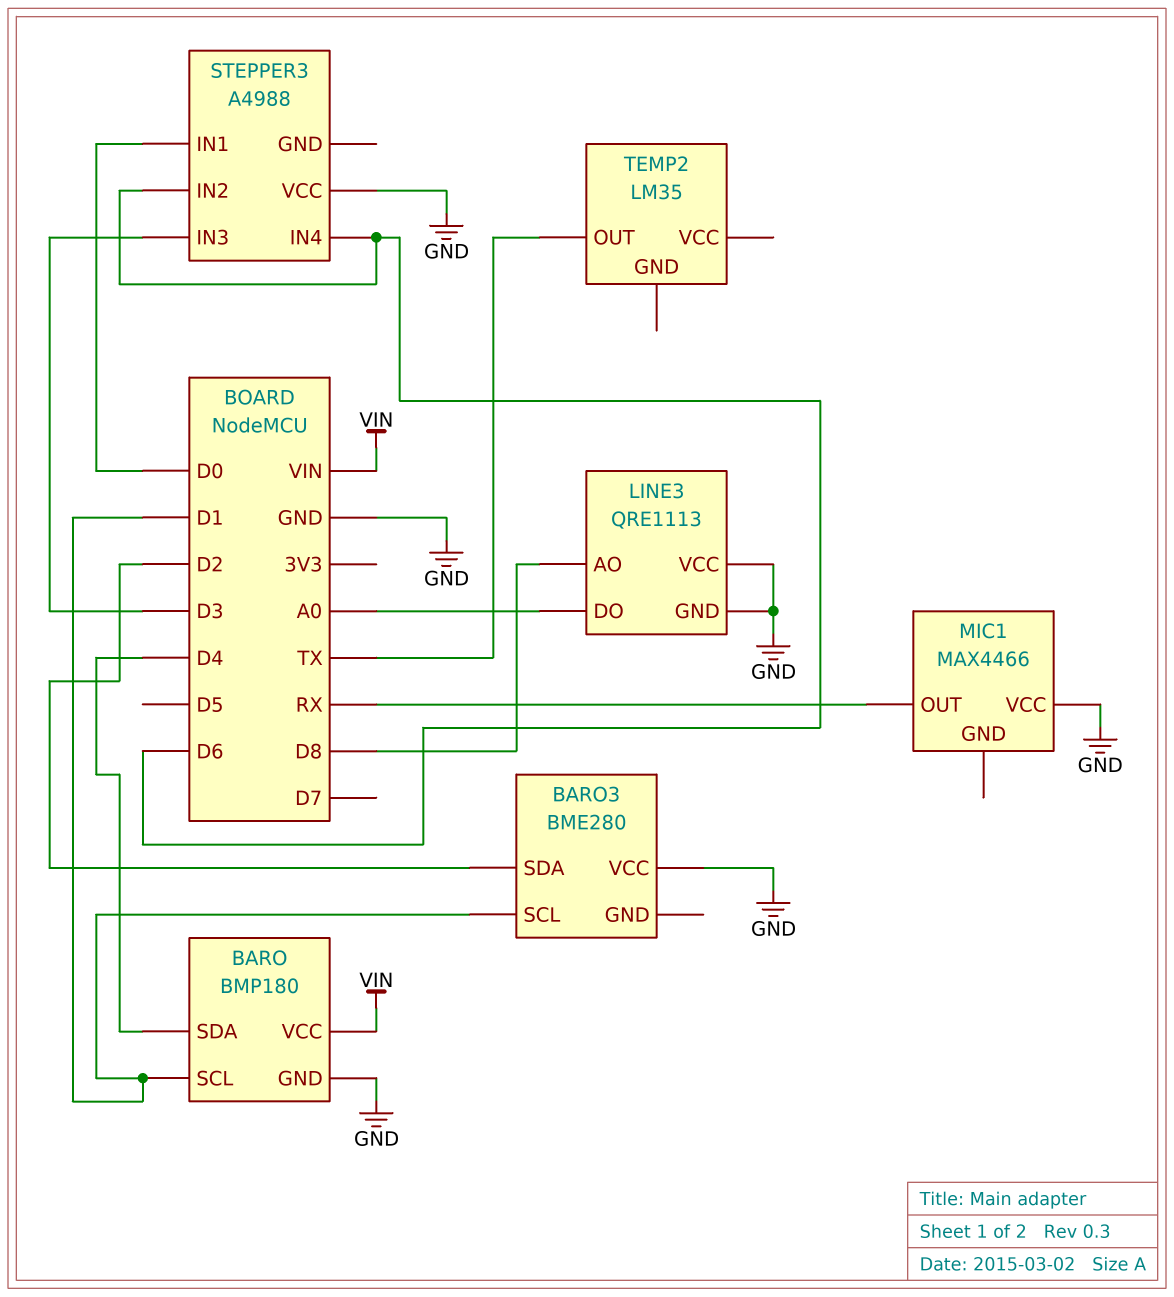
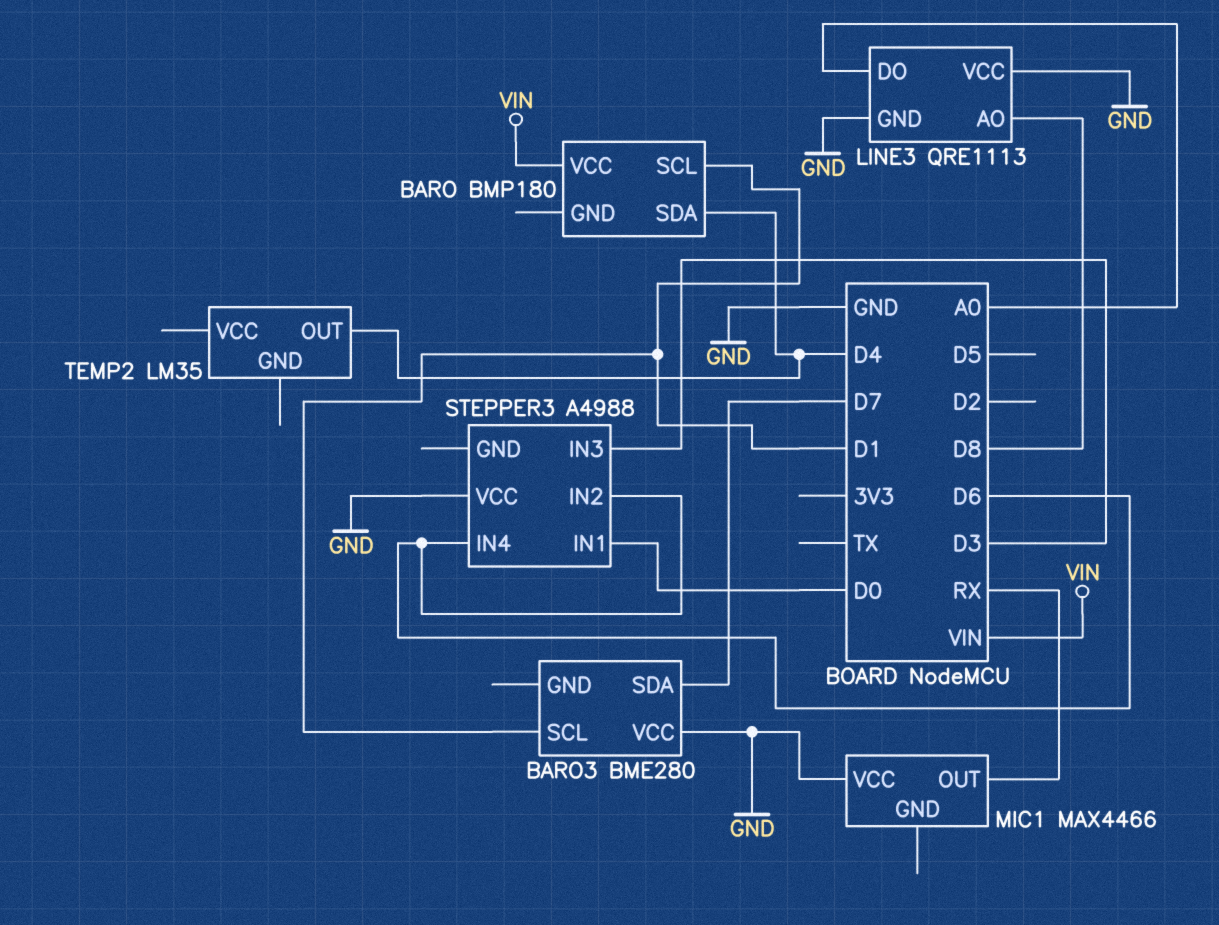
BARO pin GND: GND -> none
BARO3 pin SDA: D2 -> D7
TEMP2 pin OUT: TX -> D4

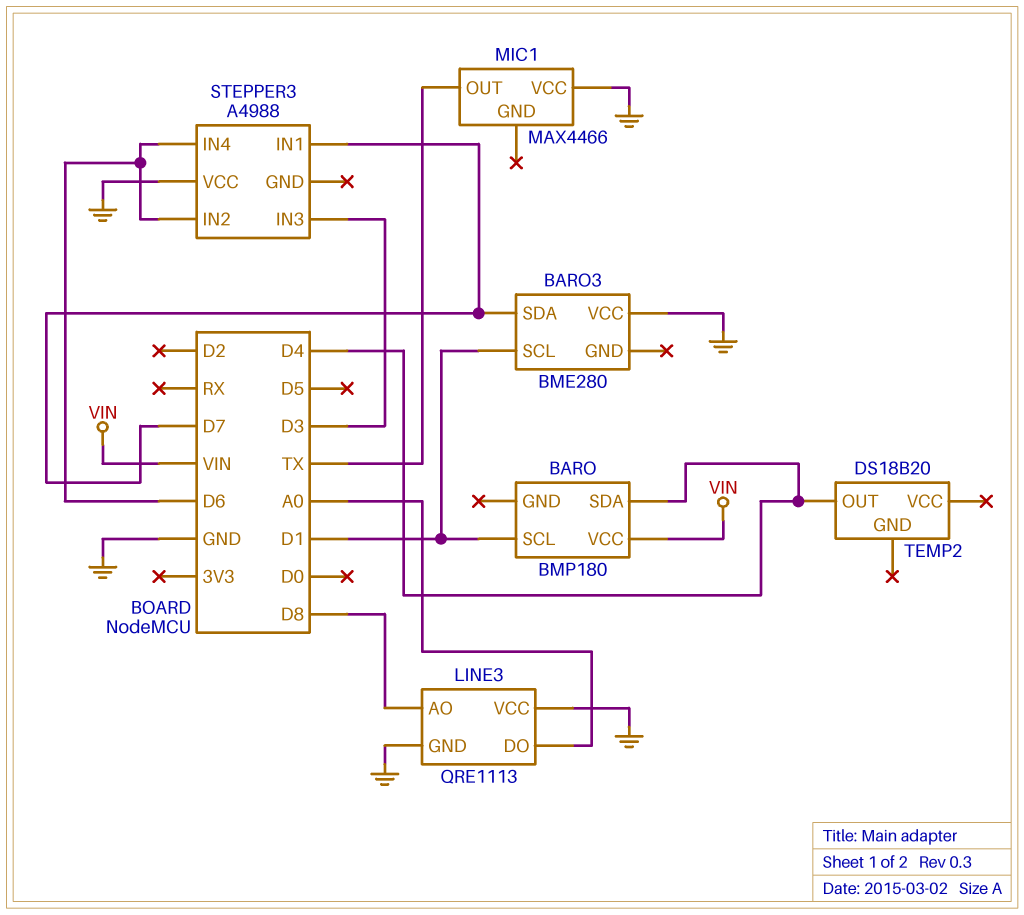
MIC1 pin OUT: RX -> TX
STEPPER3 pin IN1: D0 -> D7
TEMP2: LM35 -> DS18B20

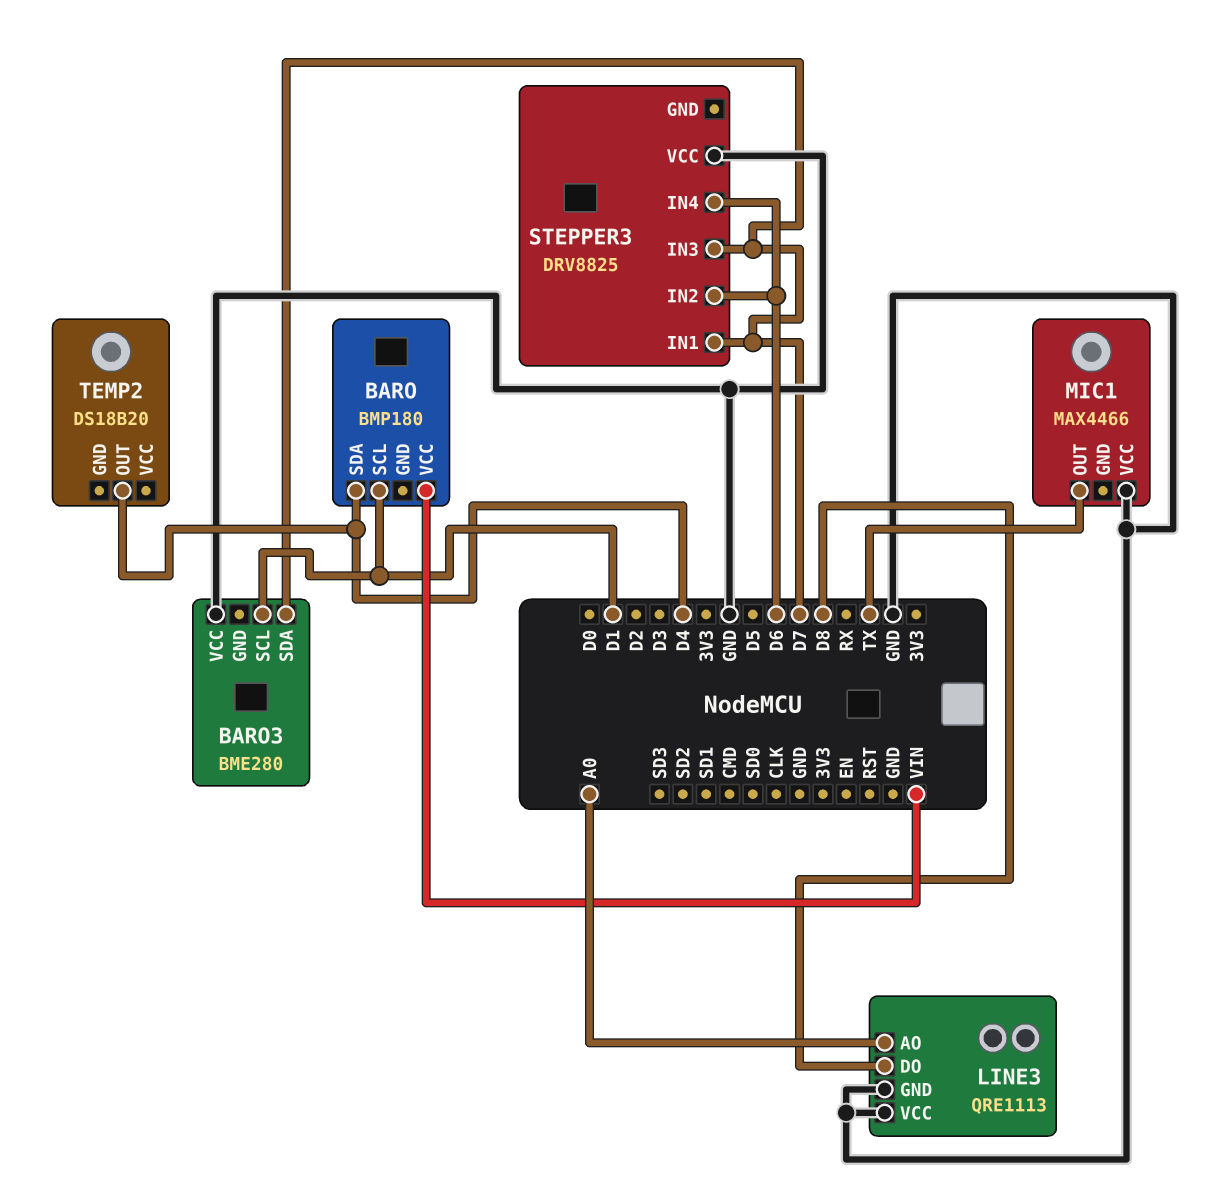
LINE3 pin AO: D8 -> A0
LINE3 pin DO: A0 -> D8
STEPPER3: A4988 -> DRV8825
STEPPER3 pin IN3: D3 -> D7

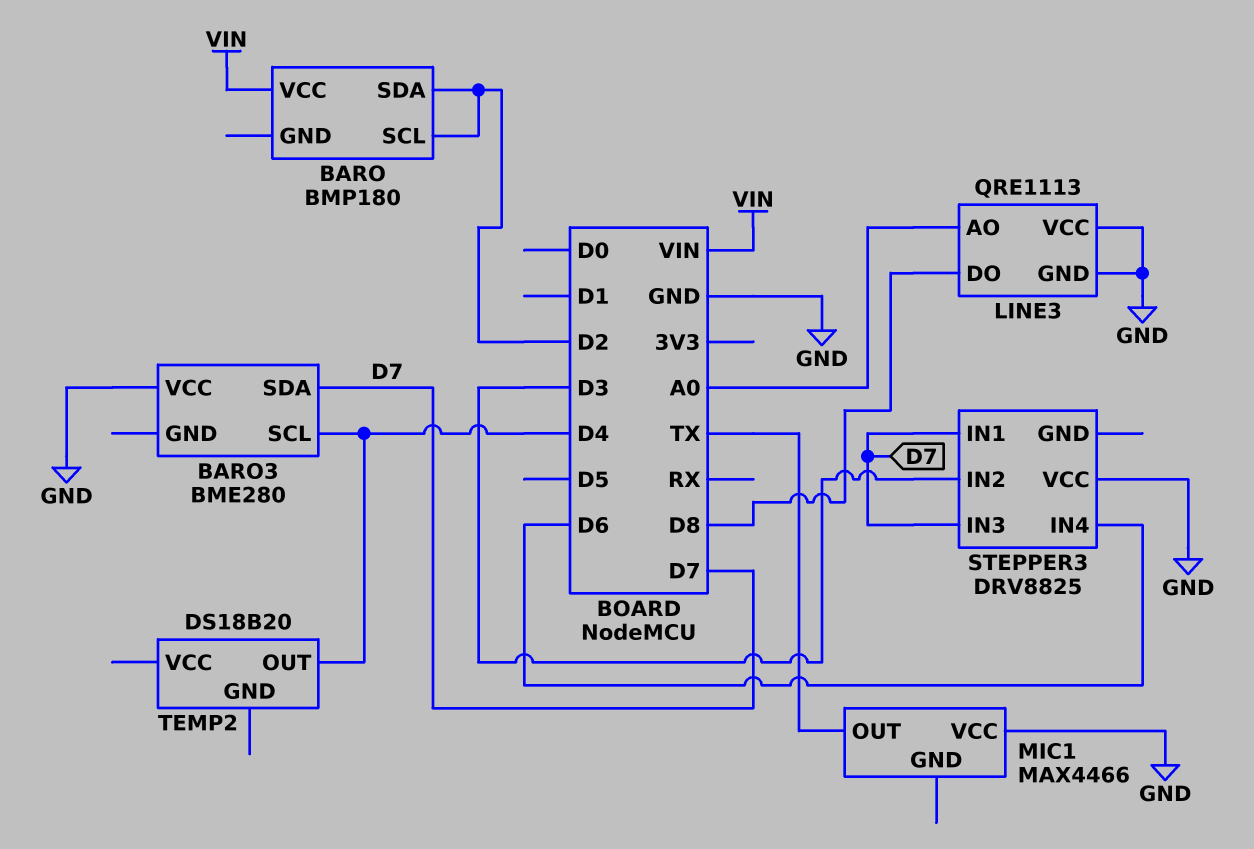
BARO pin SCL: D1 -> D2
BARO pin SDA: D4 -> D2
BARO3 pin SCL: D1 -> D4
STEPPER3 pin IN2: D6 -> D3

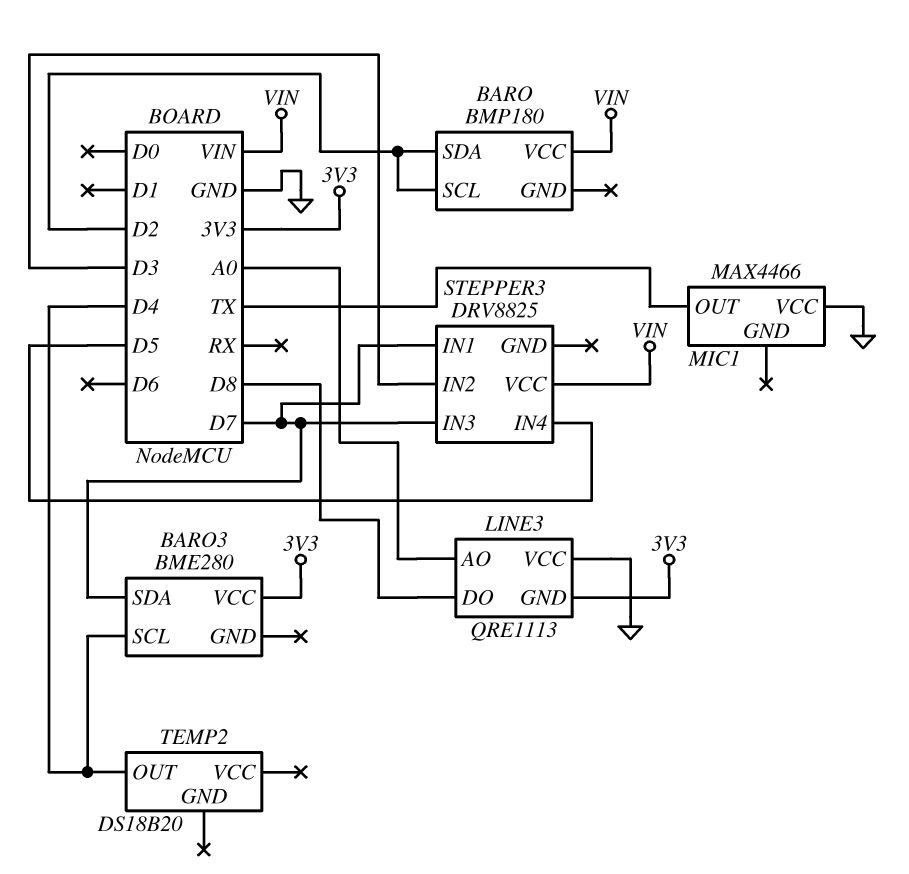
BARO3 pin VCC: GND -> 3V3
LINE3 pin GND: GND -> 3V3
STEPPER3 pin IN4: D6 -> D5
STEPPER3 pin VCC: GND -> VIN

